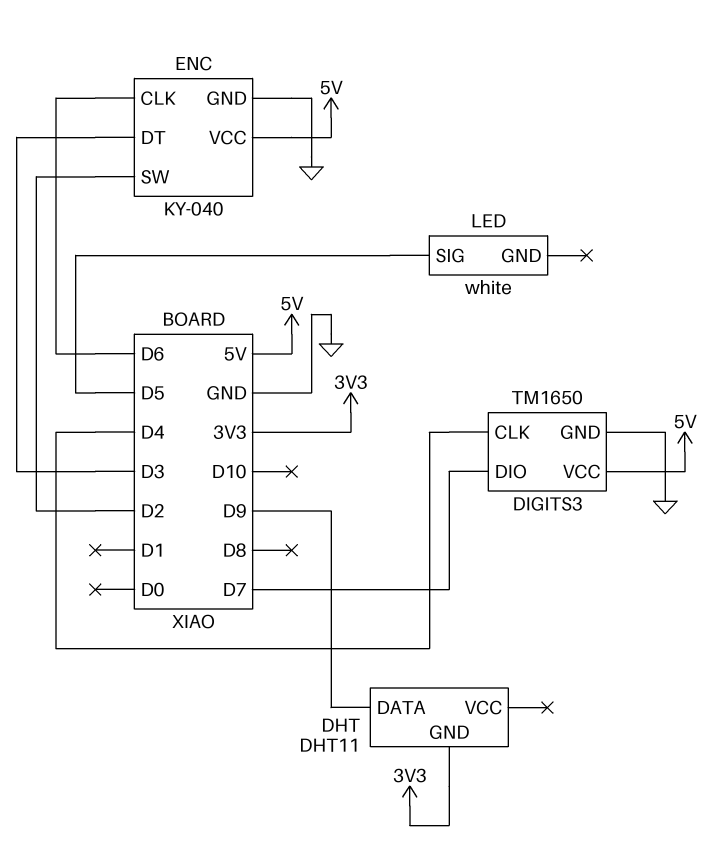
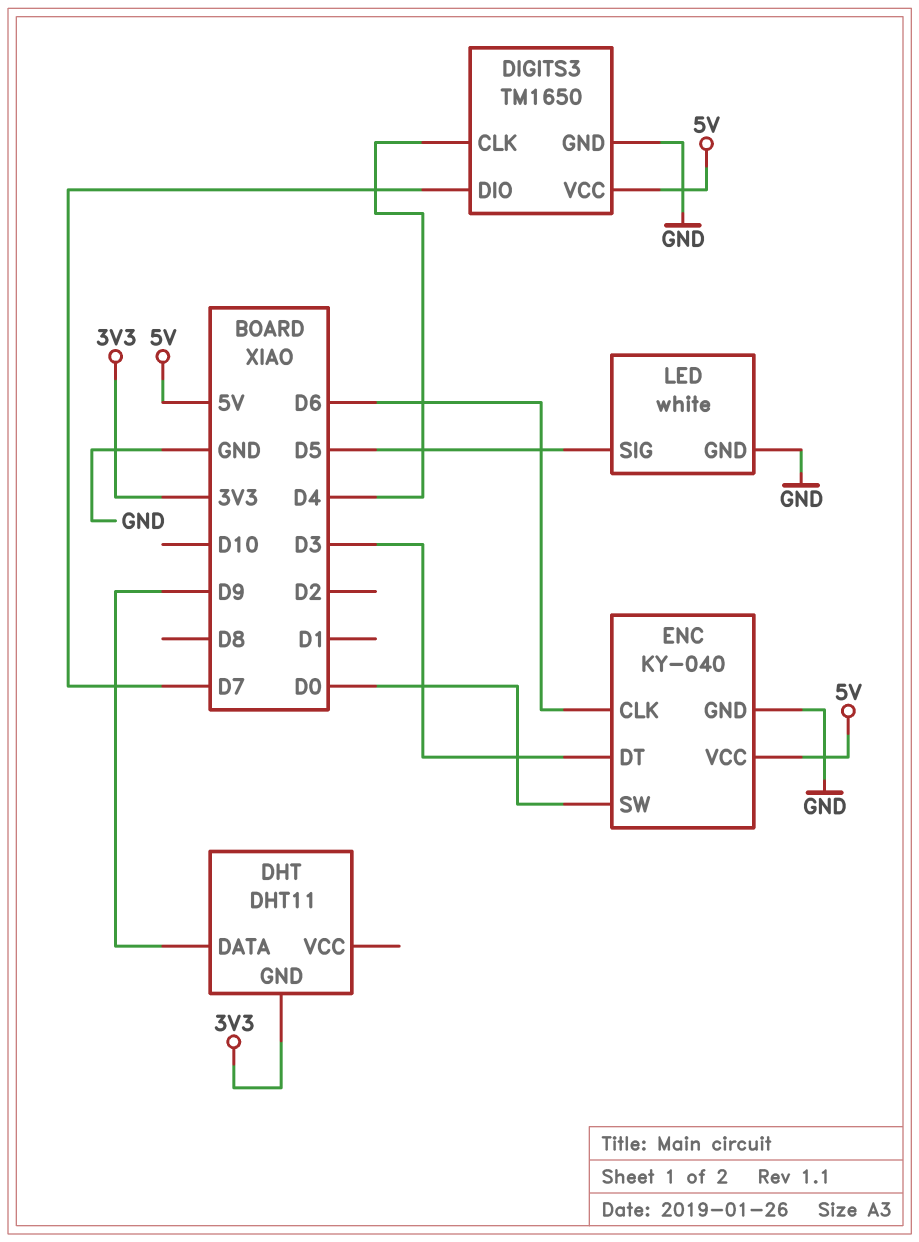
ENC pin SW: D2 -> D0
LED pin GND: none -> GND

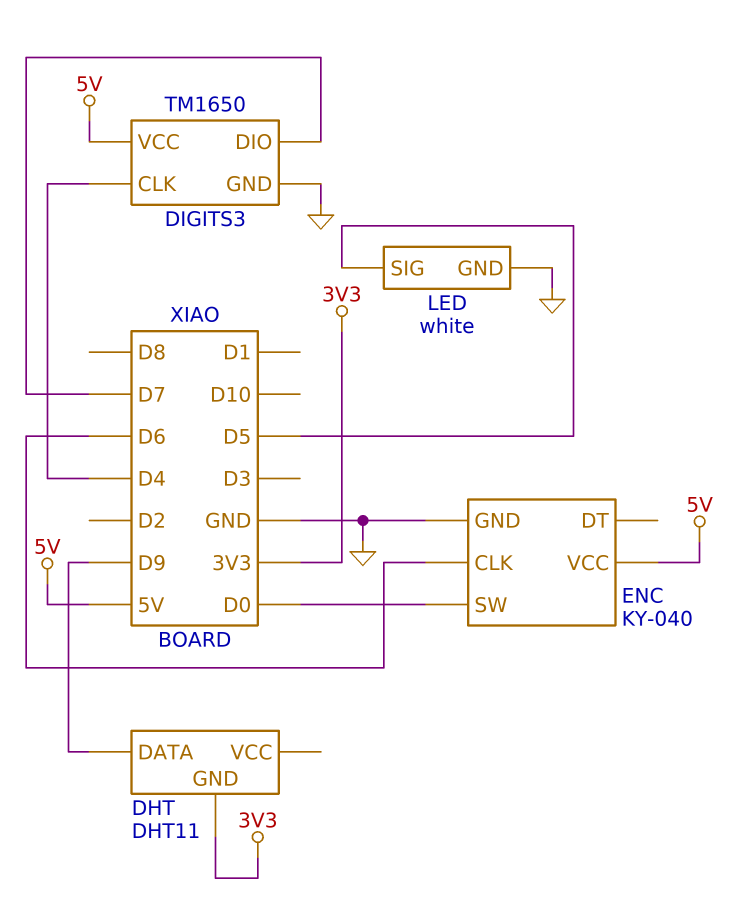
ENC pin DT: D3 -> none

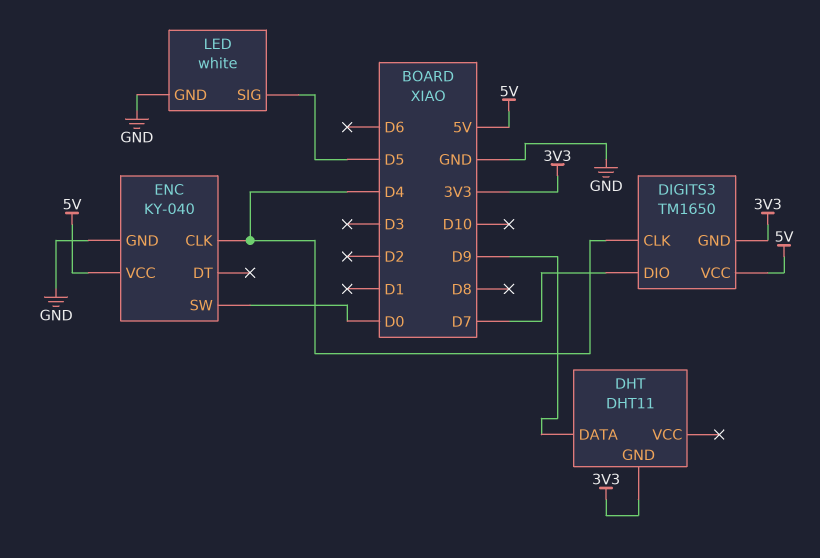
DIGITS3 pin GND: GND -> 3V3
ENC pin CLK: D6 -> D4

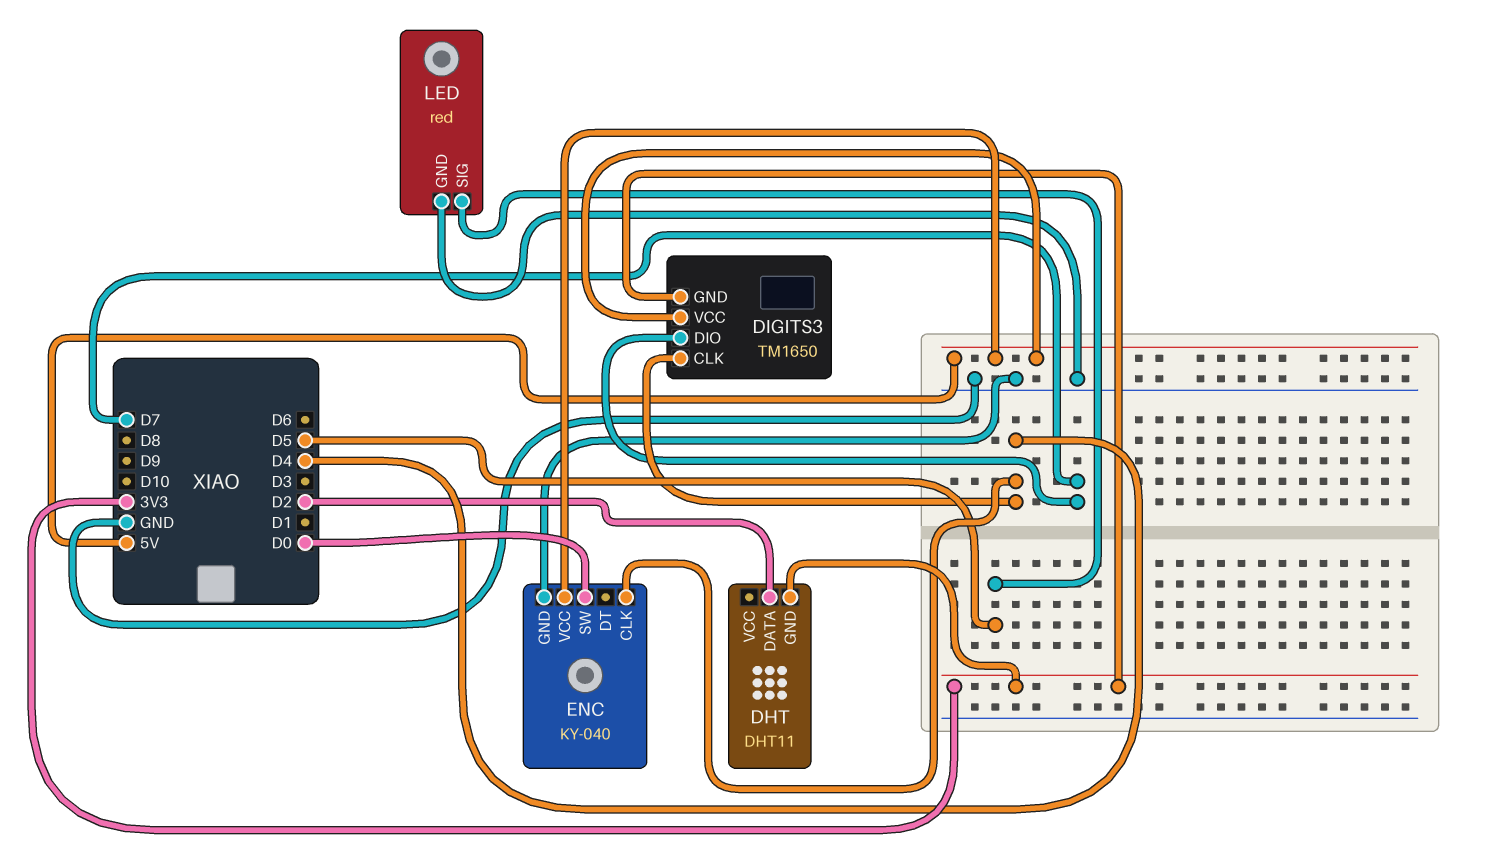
DHT pin DATA: D9 -> D2
LED: white -> red

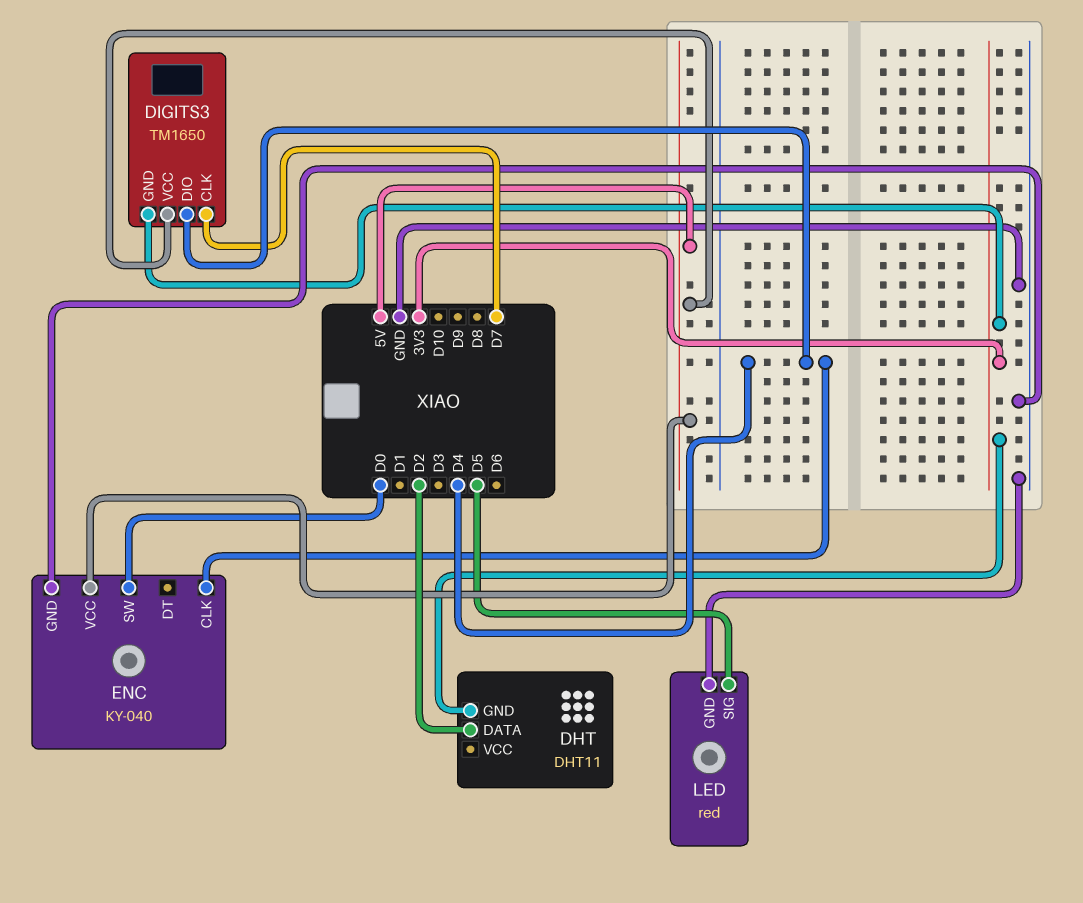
DIGITS3 pin CLK: D4 -> D7
DIGITS3 pin DIO: D7 -> D4

